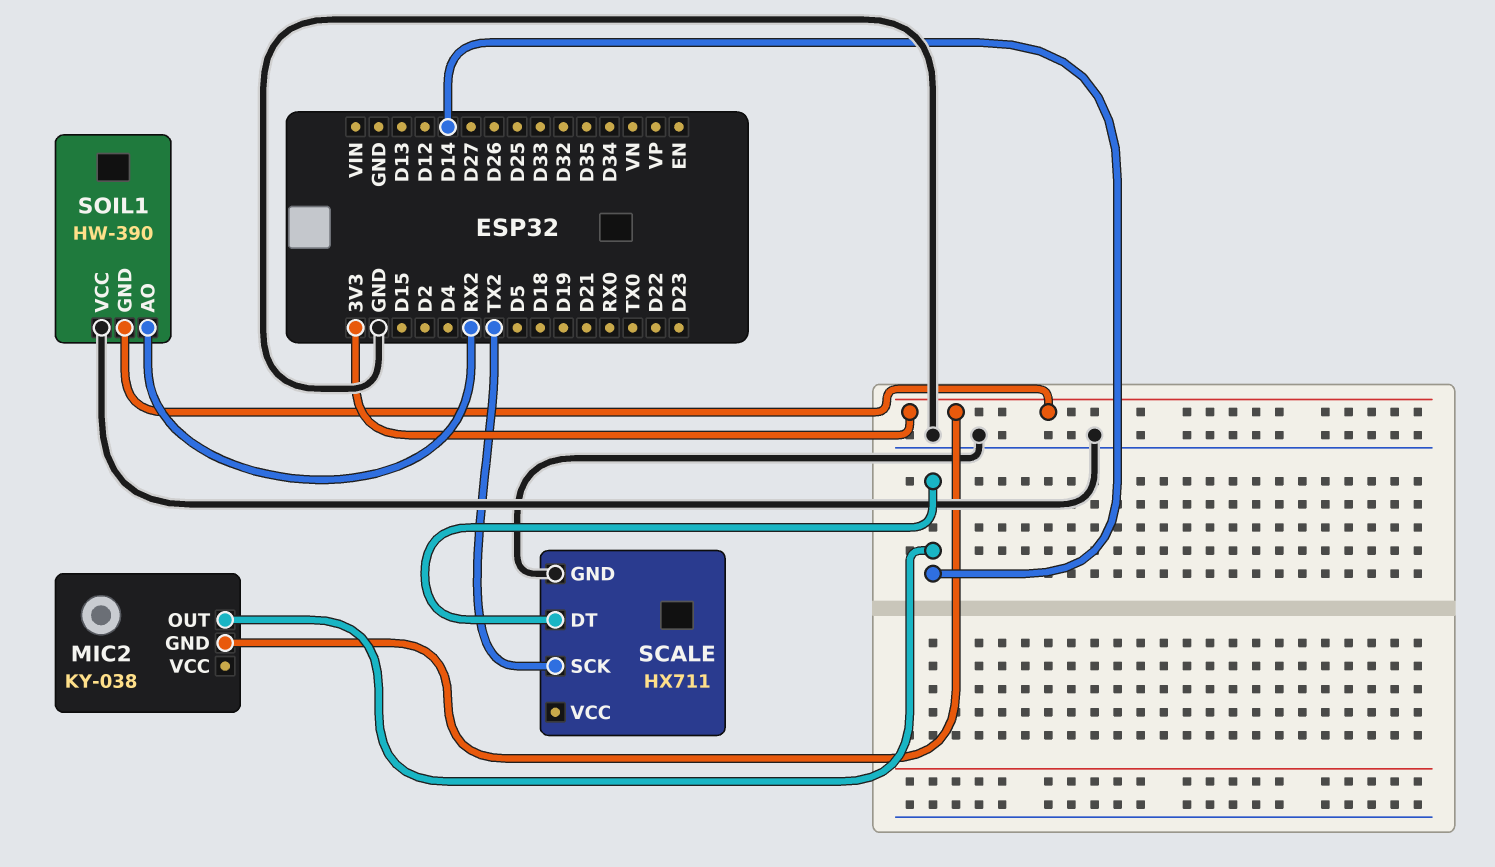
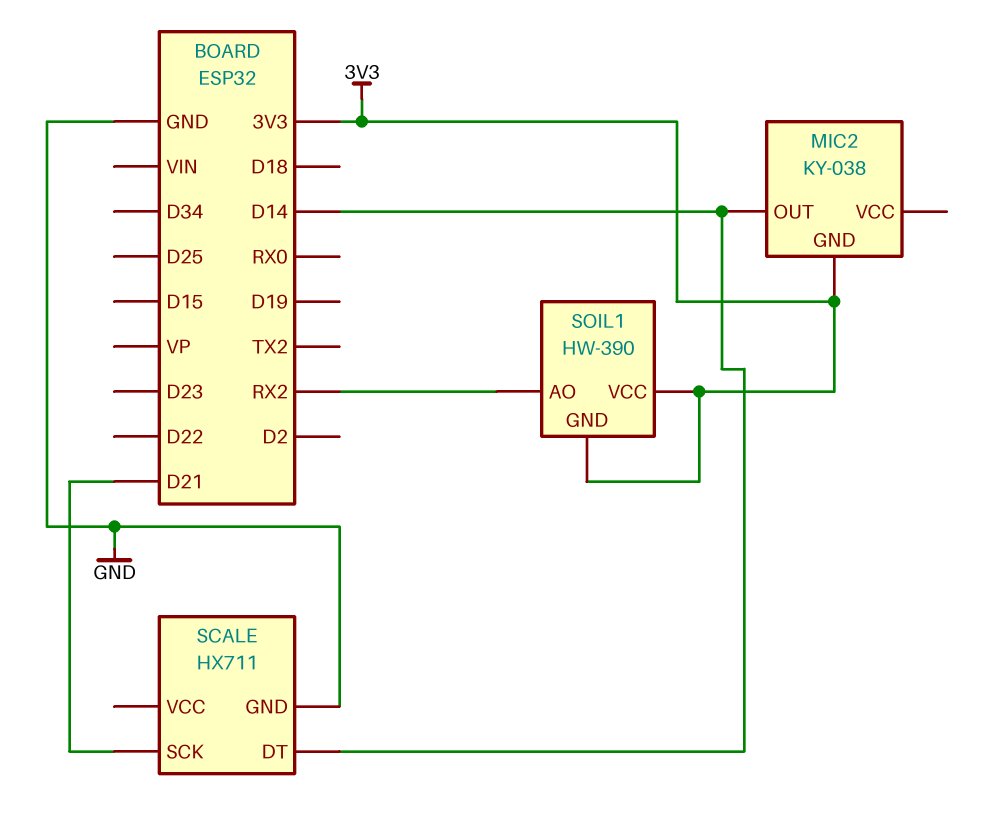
SCALE pin SCK: TX2 -> D21
SOIL1 pin VCC: GND -> 3V3

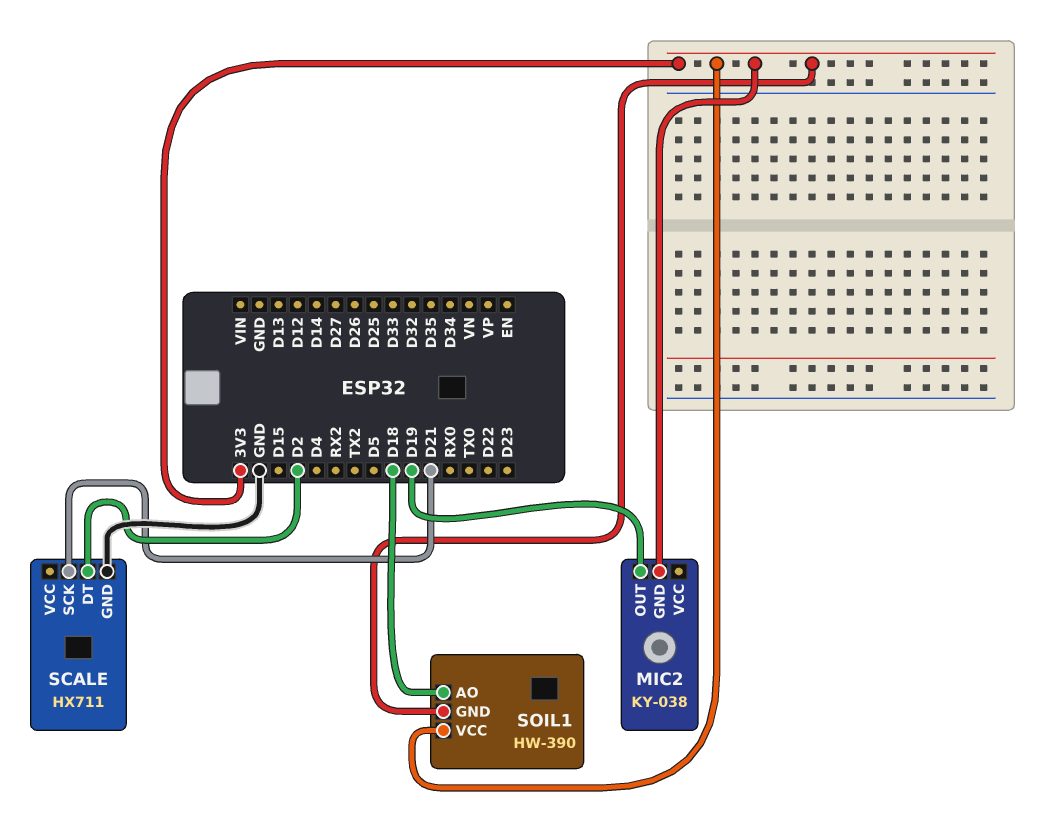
MIC2 pin OUT: D14 -> D19
SCALE pin DT: D14 -> D2
SOIL1 pin AO: RX2 -> D18

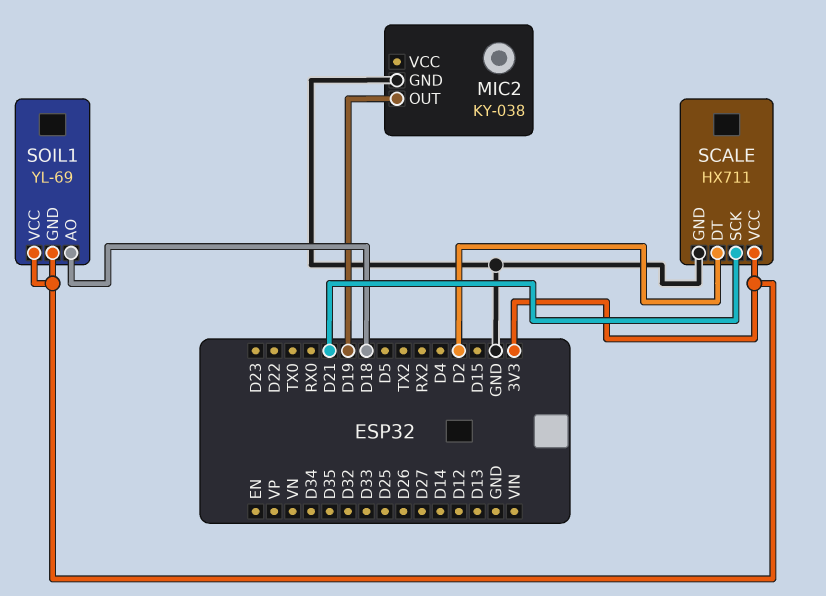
MIC2 pin GND: 3V3 -> GND
SCALE pin VCC: none -> 3V3
SOIL1: HW-390 -> YL-69

